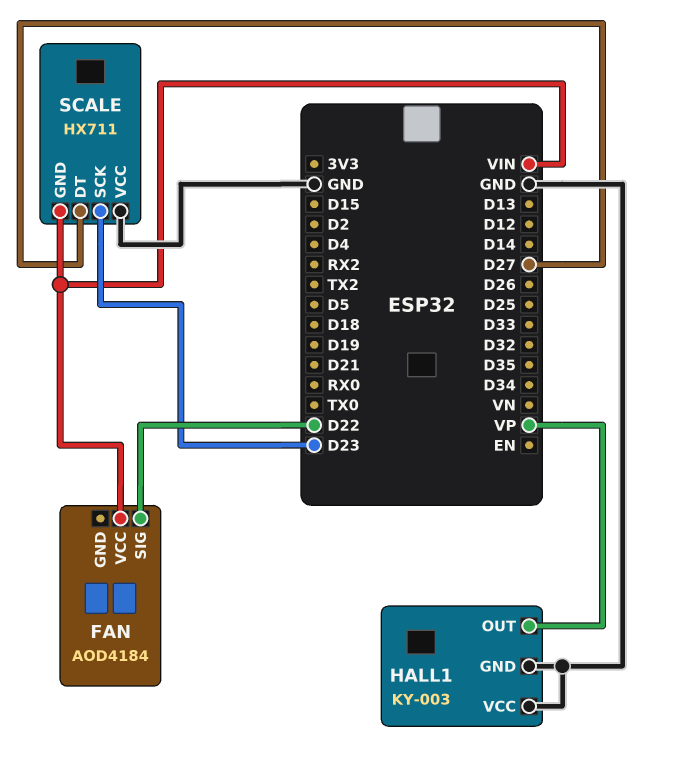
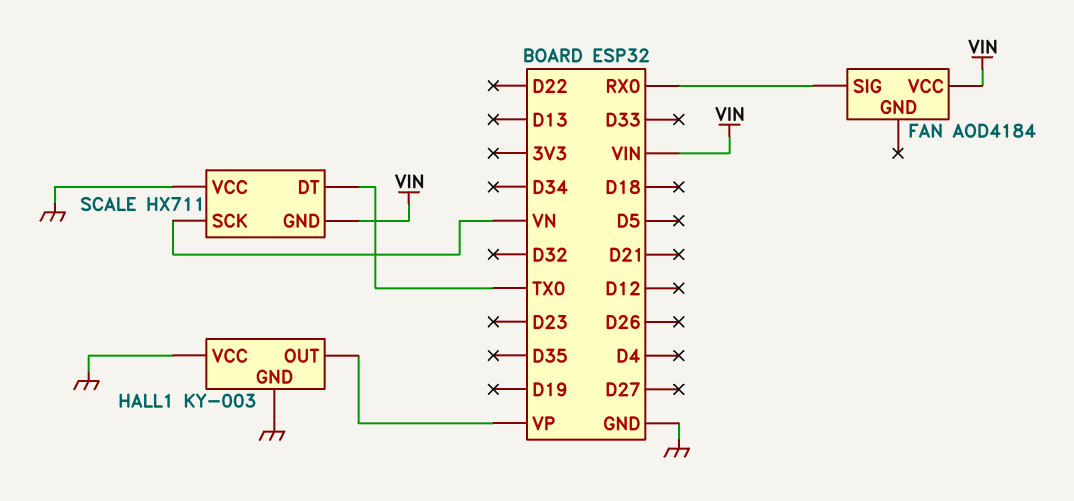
FAN pin SIG: D22 -> RX0
SCALE pin DT: D27 -> TX0
SCALE pin SCK: D23 -> VN

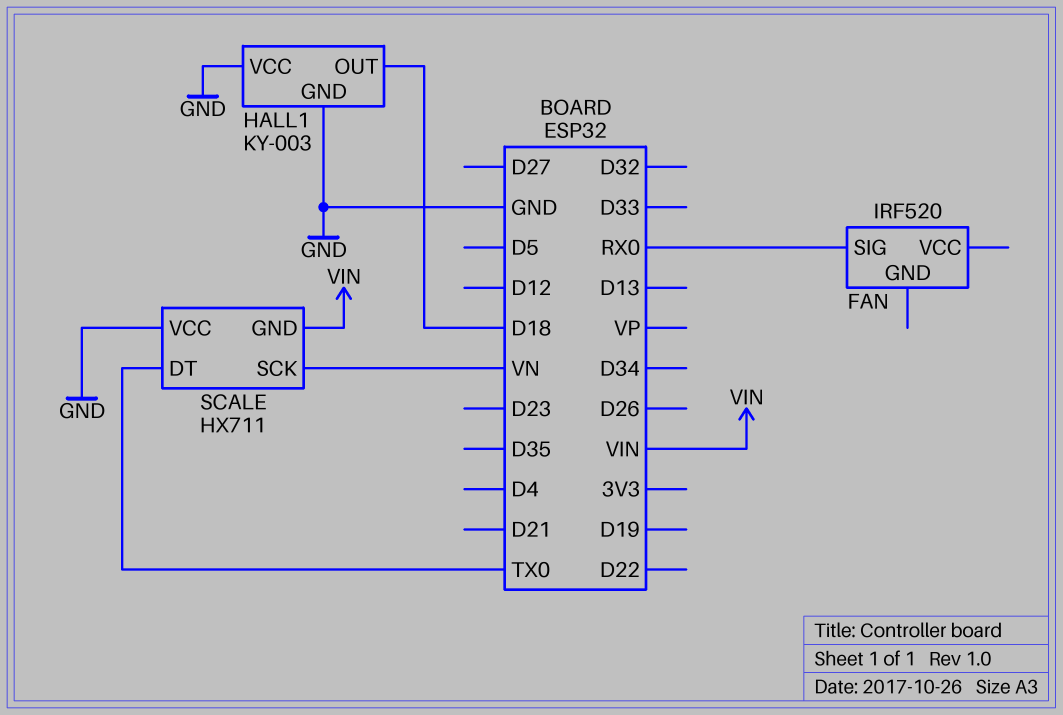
FAN: AOD4184 -> IRF520
FAN pin VCC: VIN -> none
HALL1 pin OUT: VP -> D18

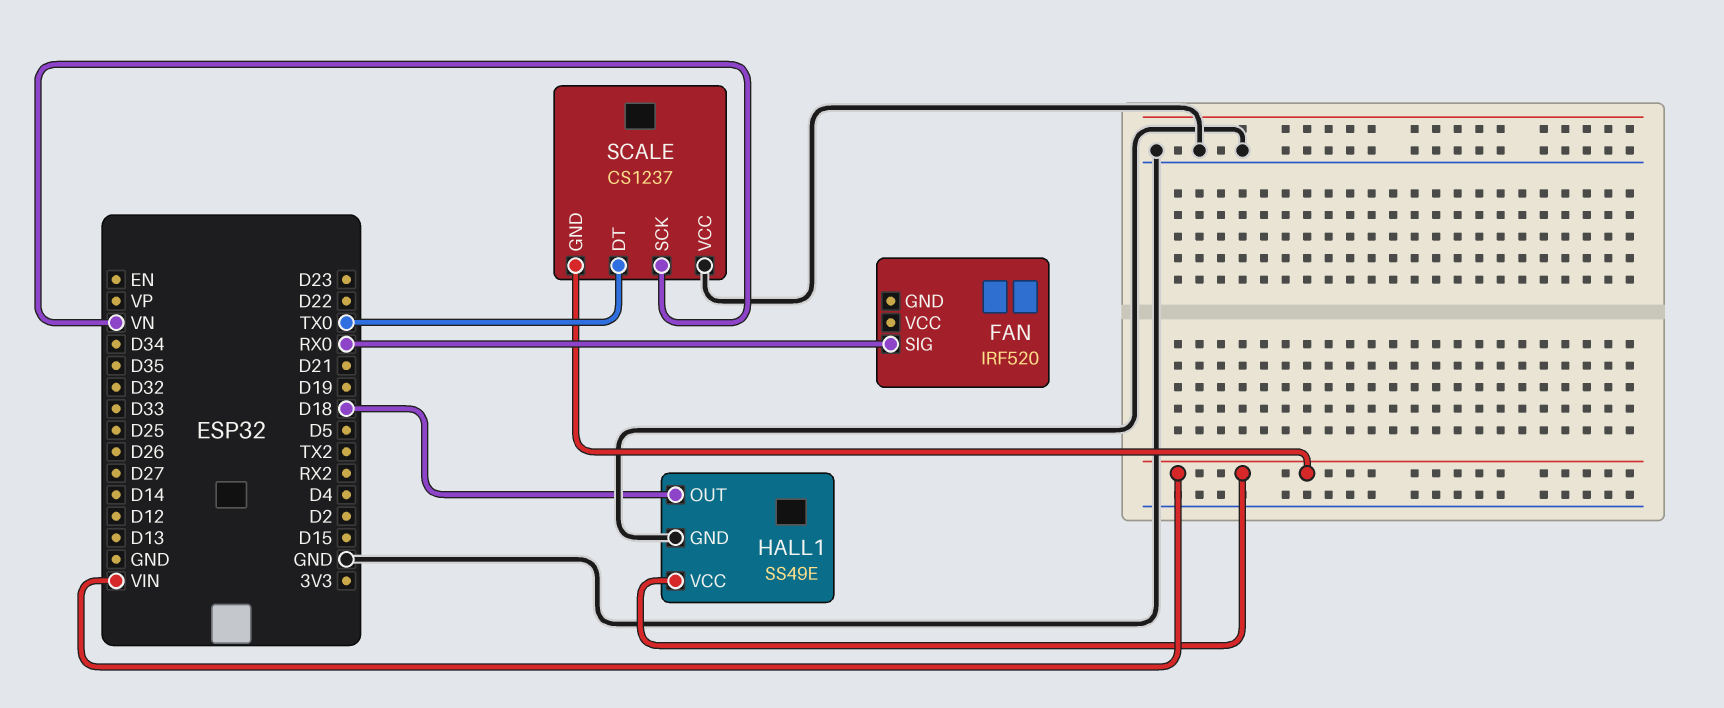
HALL1: KY-003 -> SS49E
HALL1 pin VCC: GND -> VIN
SCALE: HX711 -> CS1237

